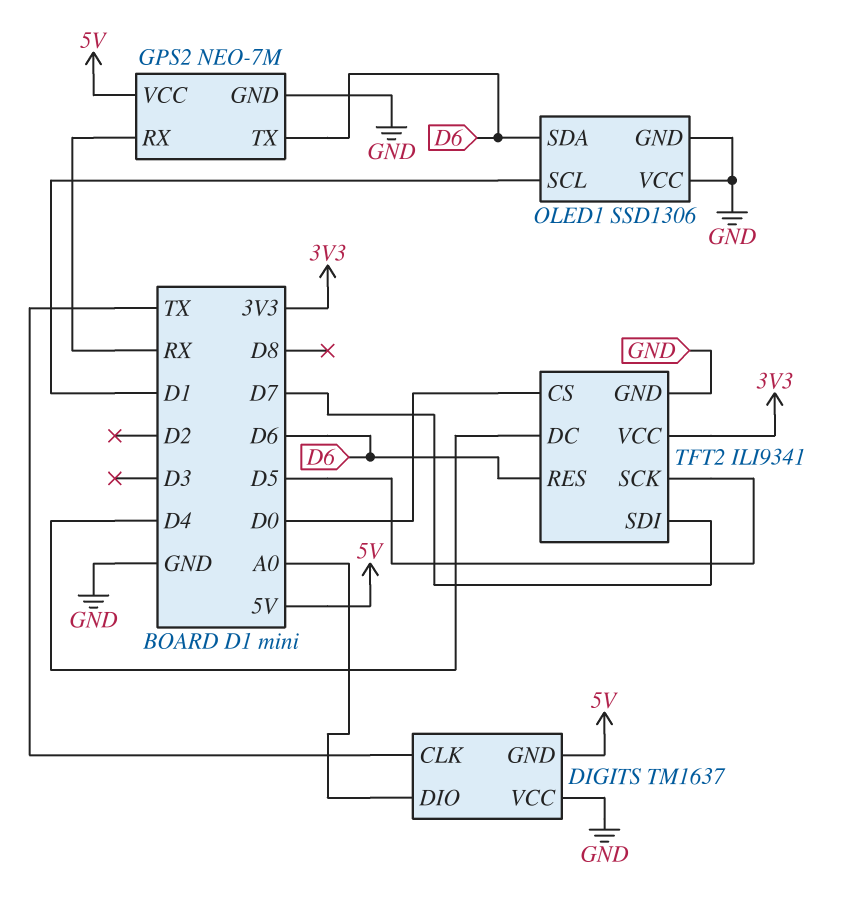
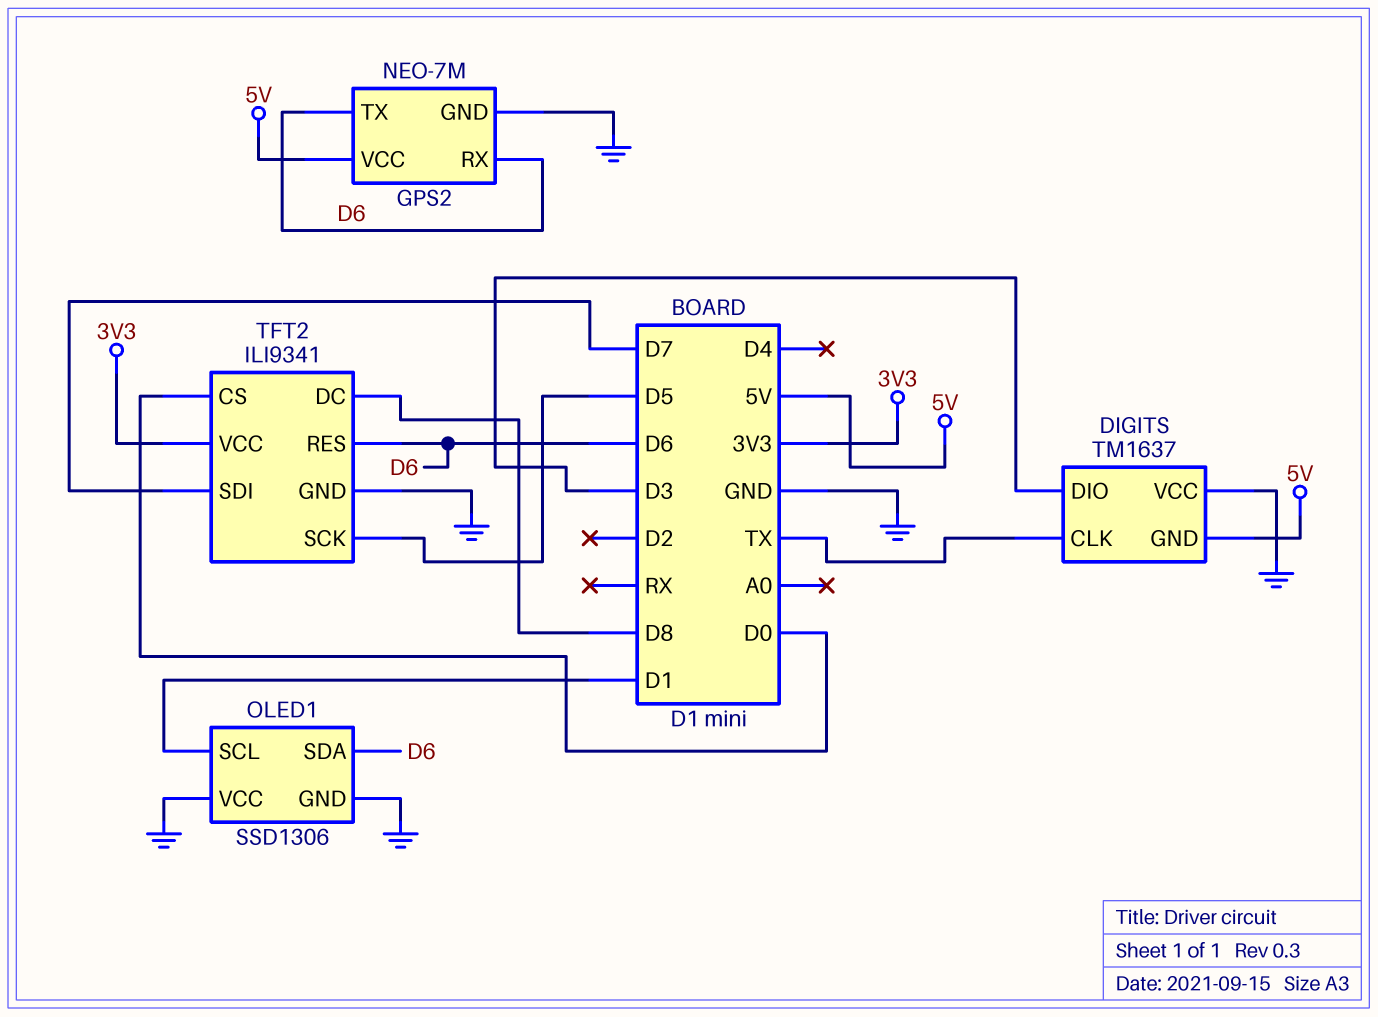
DIGITS pin DIO: A0 -> D3
GPS2 pin RX: RX -> D6
TFT2 pin DC: D4 -> D8

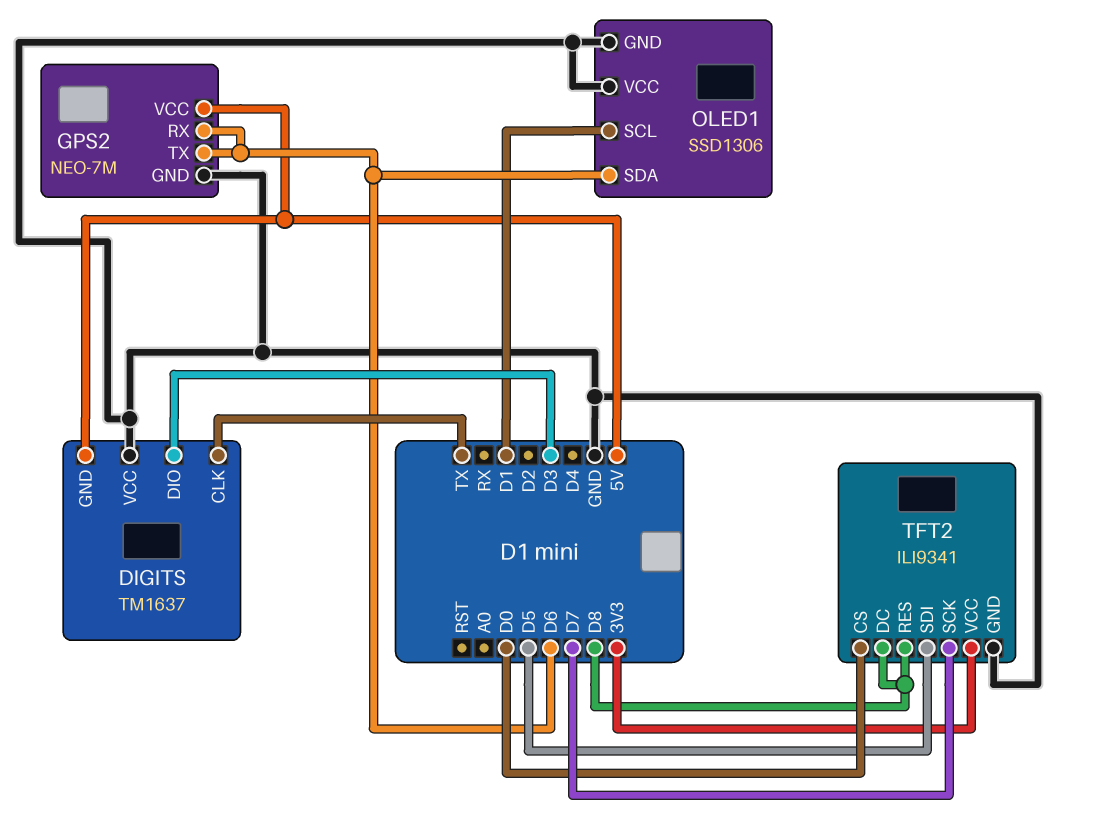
TFT2 pin RES: D6 -> D8
TFT2 pin SCK: D5 -> D7
TFT2 pin SDI: D7 -> D5

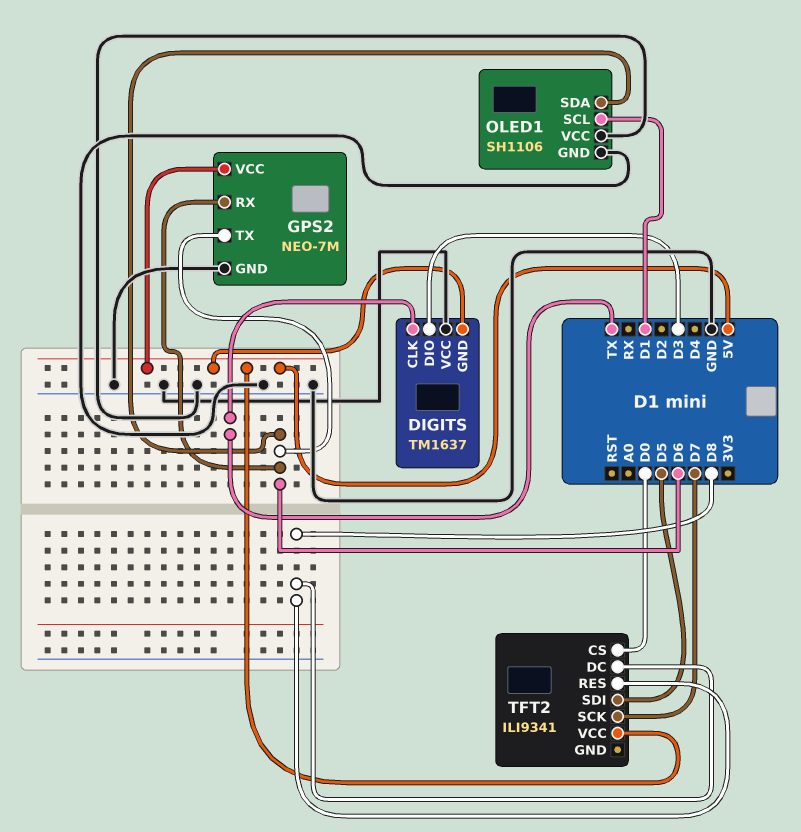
OLED1: SSD1306 -> SH1106
TFT2 pin GND: GND -> none
TFT2 pin VCC: 3V3 -> 5V

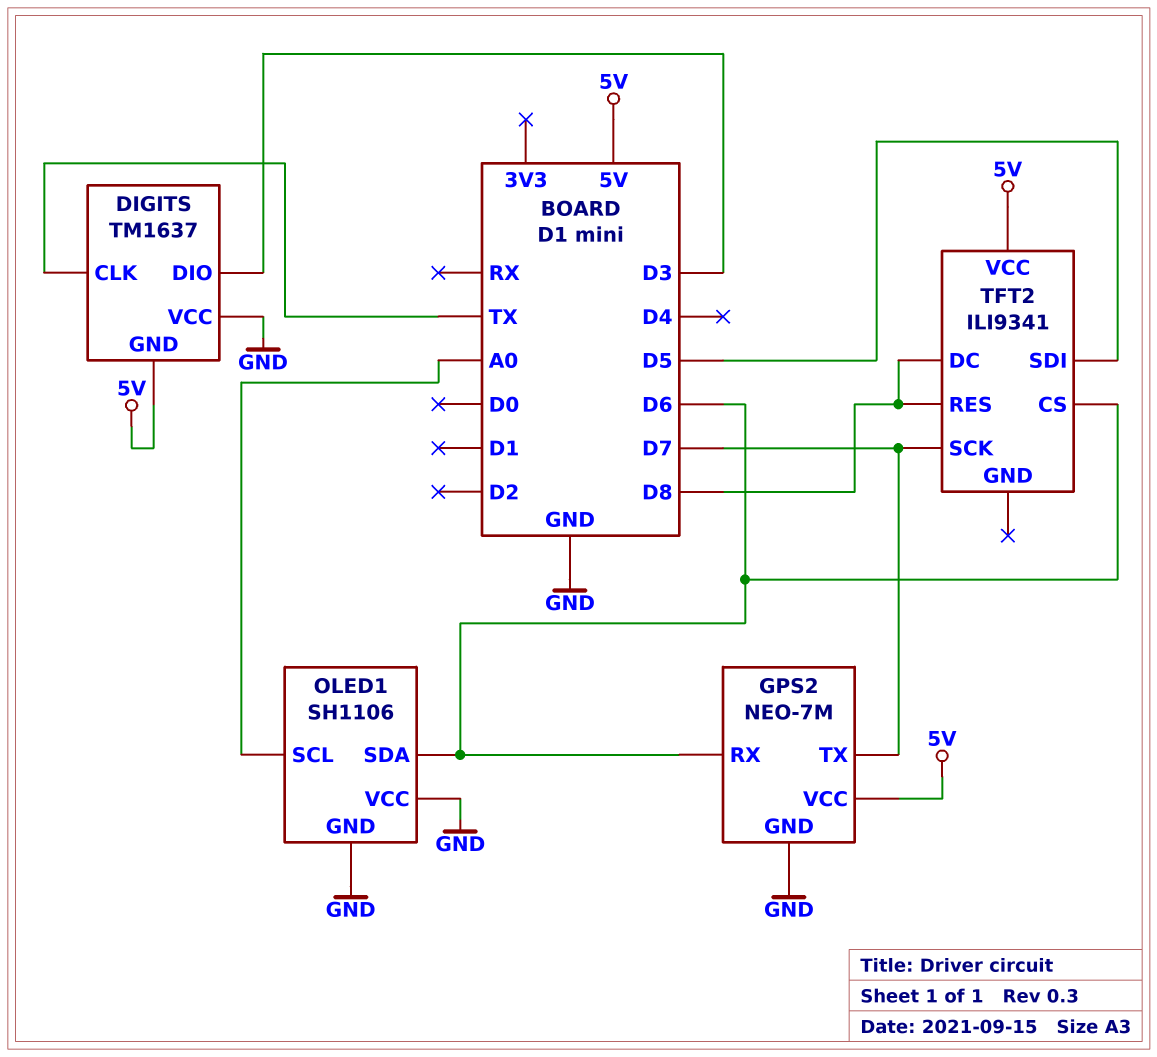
GPS2 pin TX: D6 -> D7
OLED1 pin SCL: D1 -> A0
TFT2 pin CS: D0 -> D6

